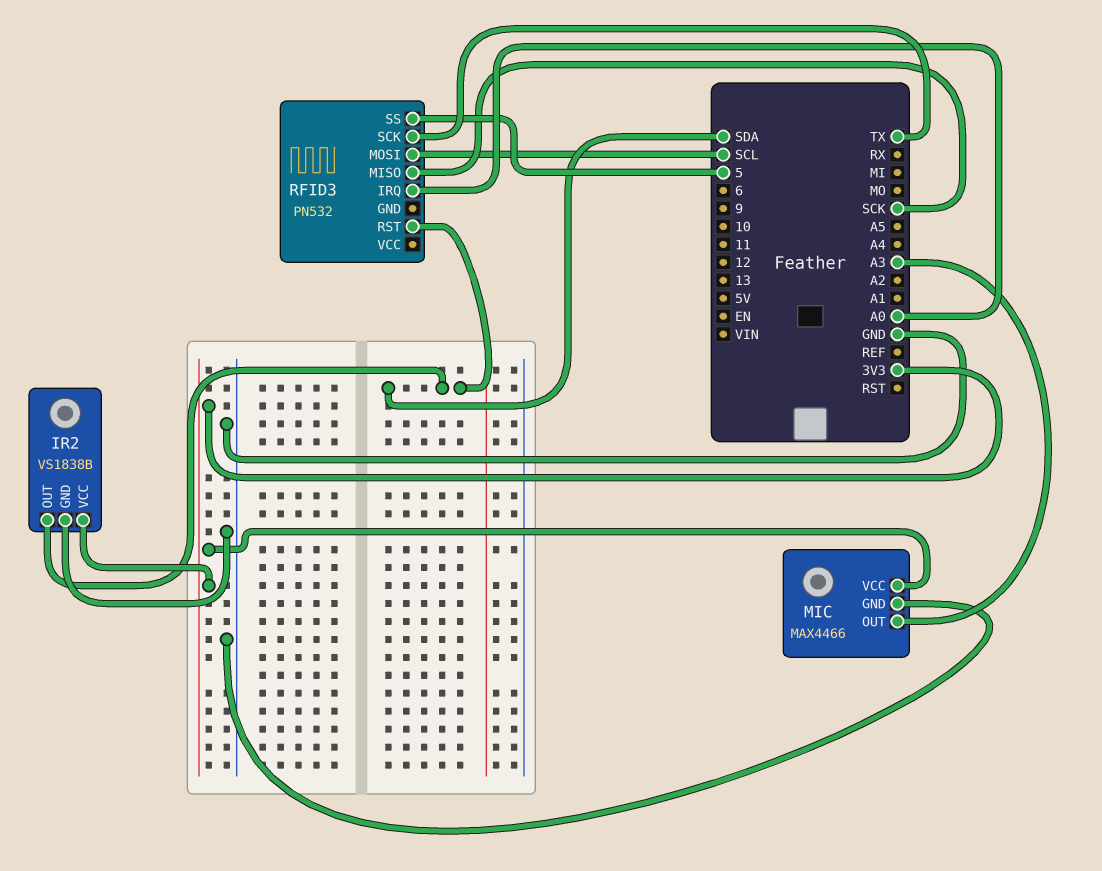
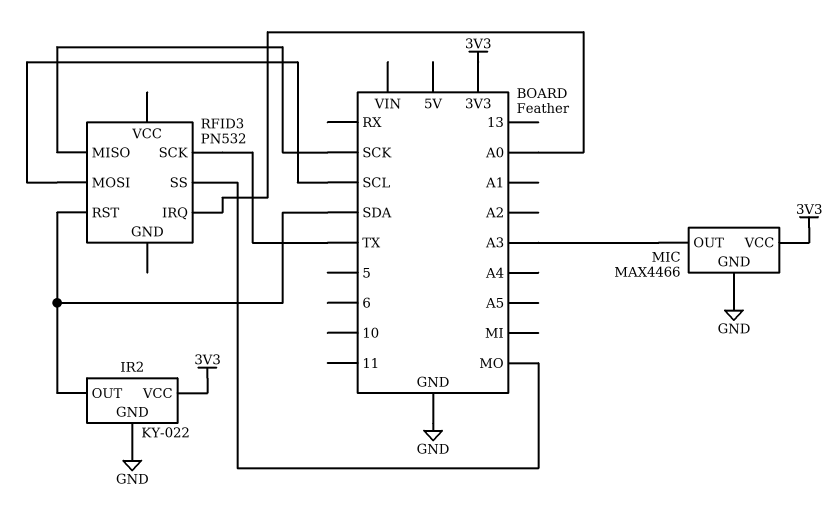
IR2: VS1838B -> KY-022
RFID3 pin SS: 5 -> MO

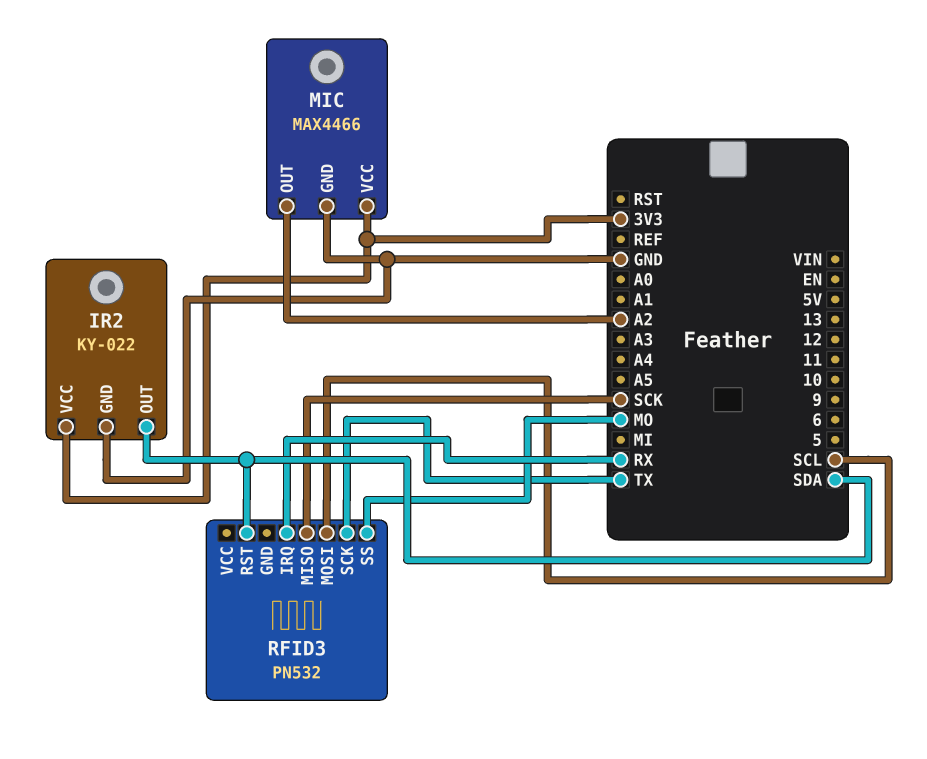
MIC pin OUT: A3 -> A2
RFID3 pin IRQ: A0 -> RX

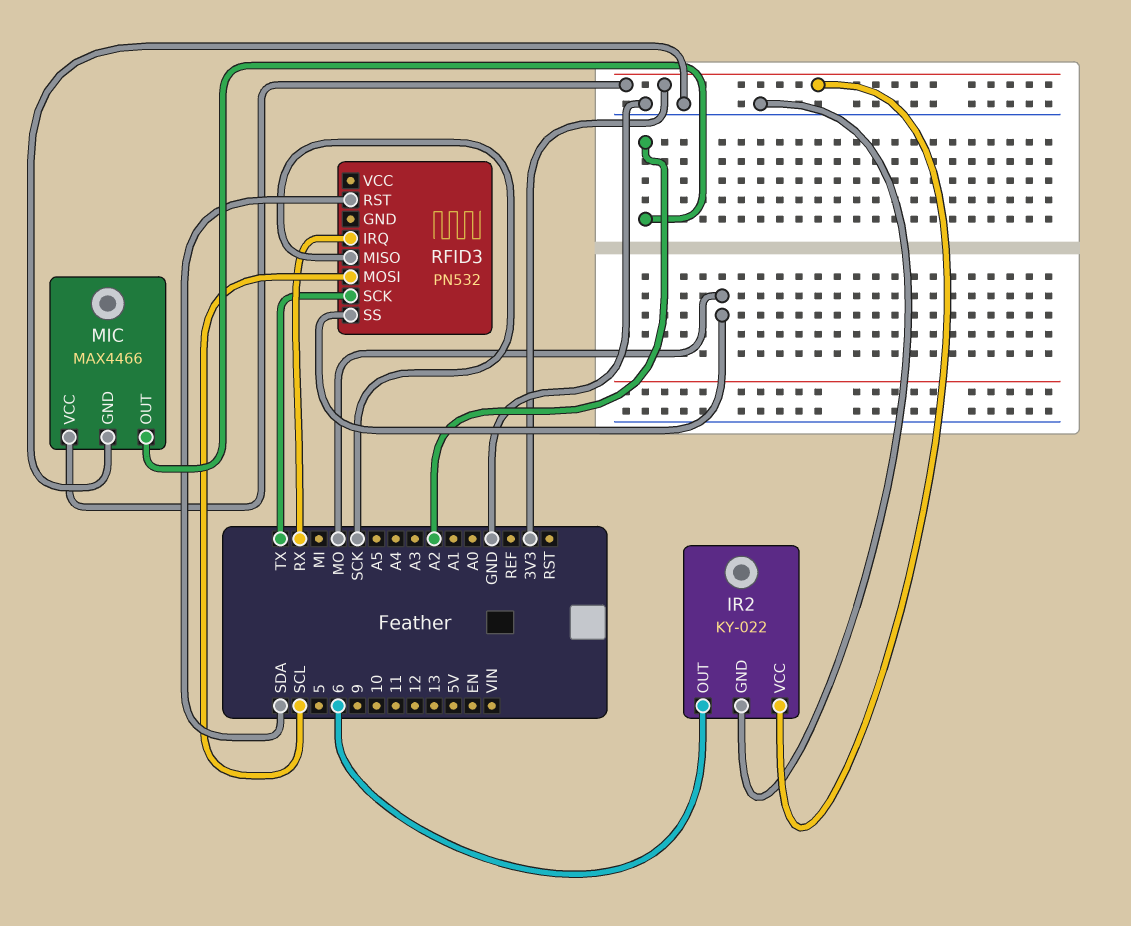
IR2 pin OUT: SDA -> 6

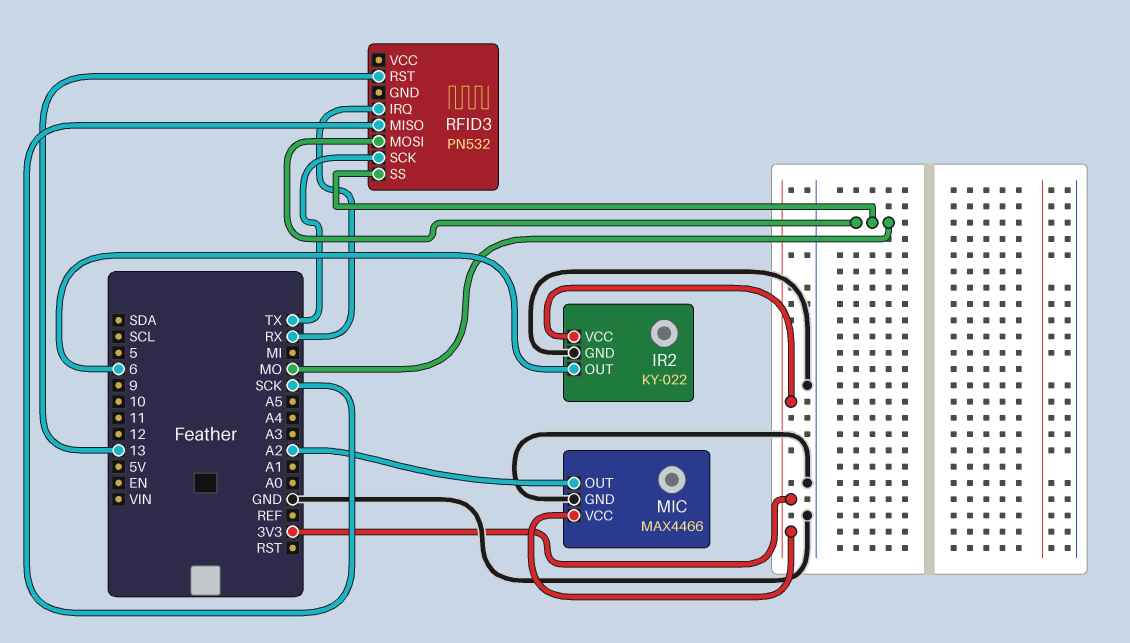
RFID3 pin MOSI: SCL -> MO
RFID3 pin RST: SDA -> 13

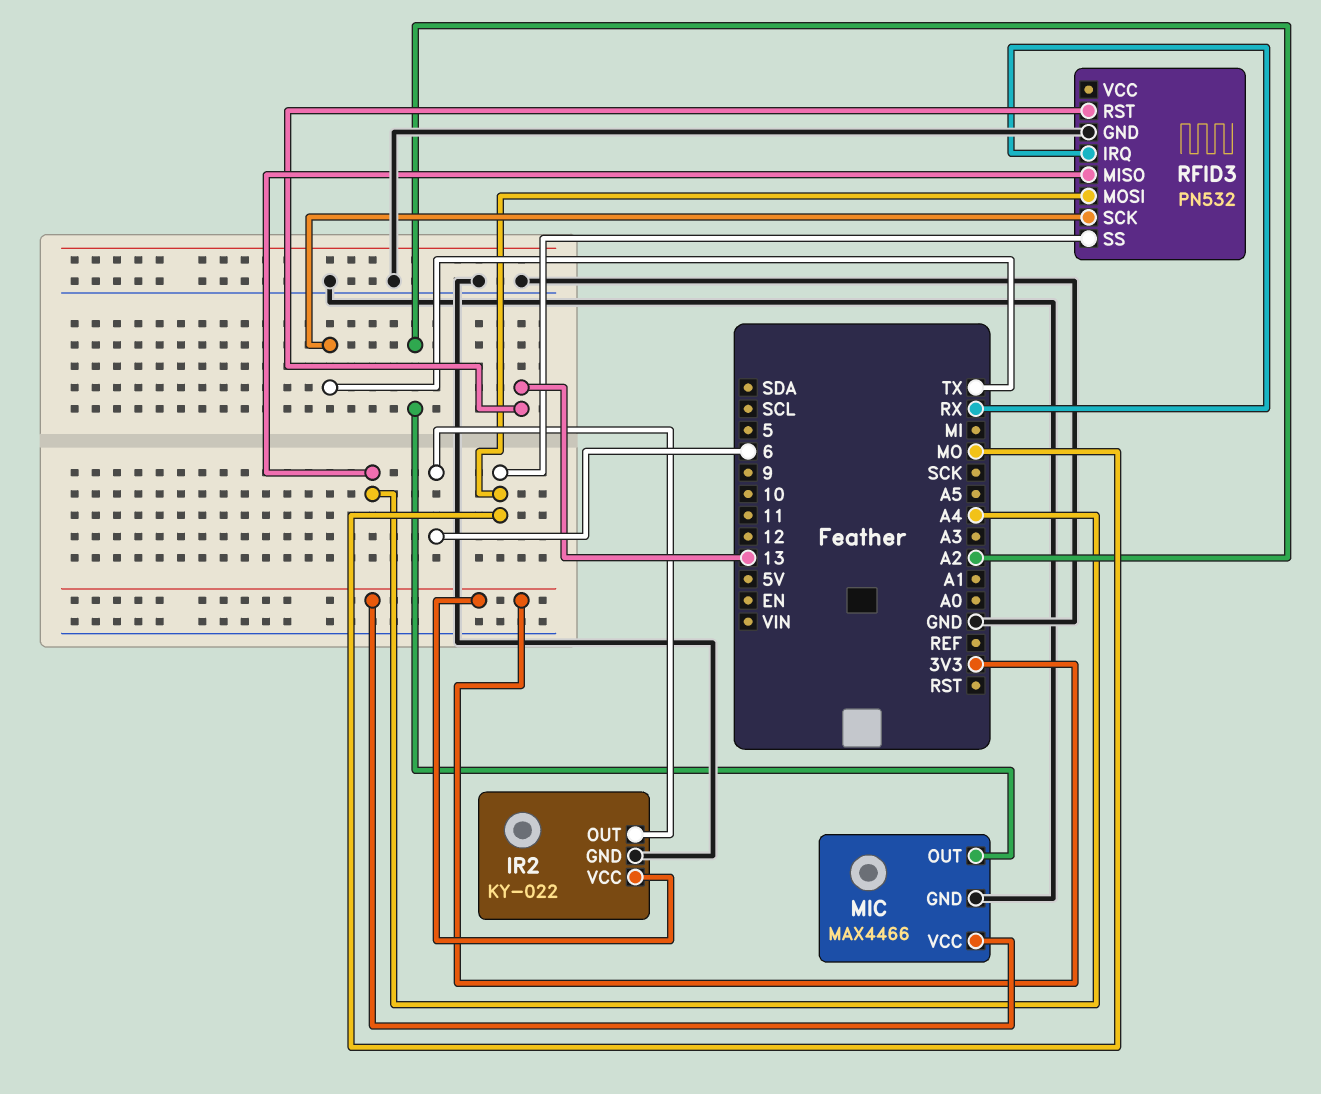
RFID3 pin GND: none -> GND
RFID3 pin MISO: SCK -> A4

